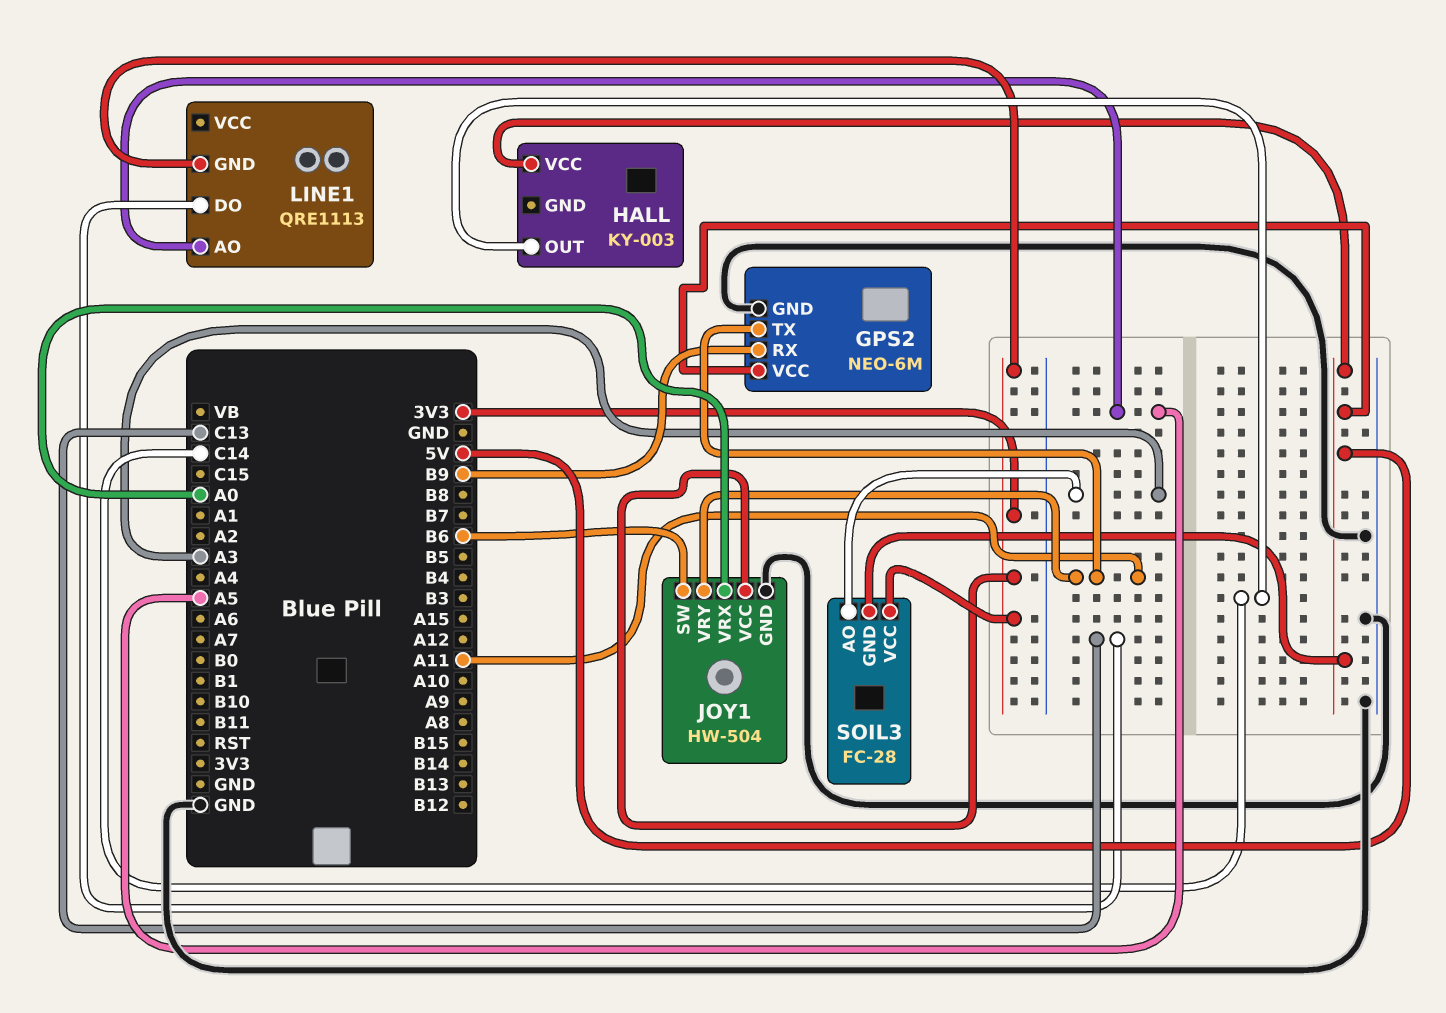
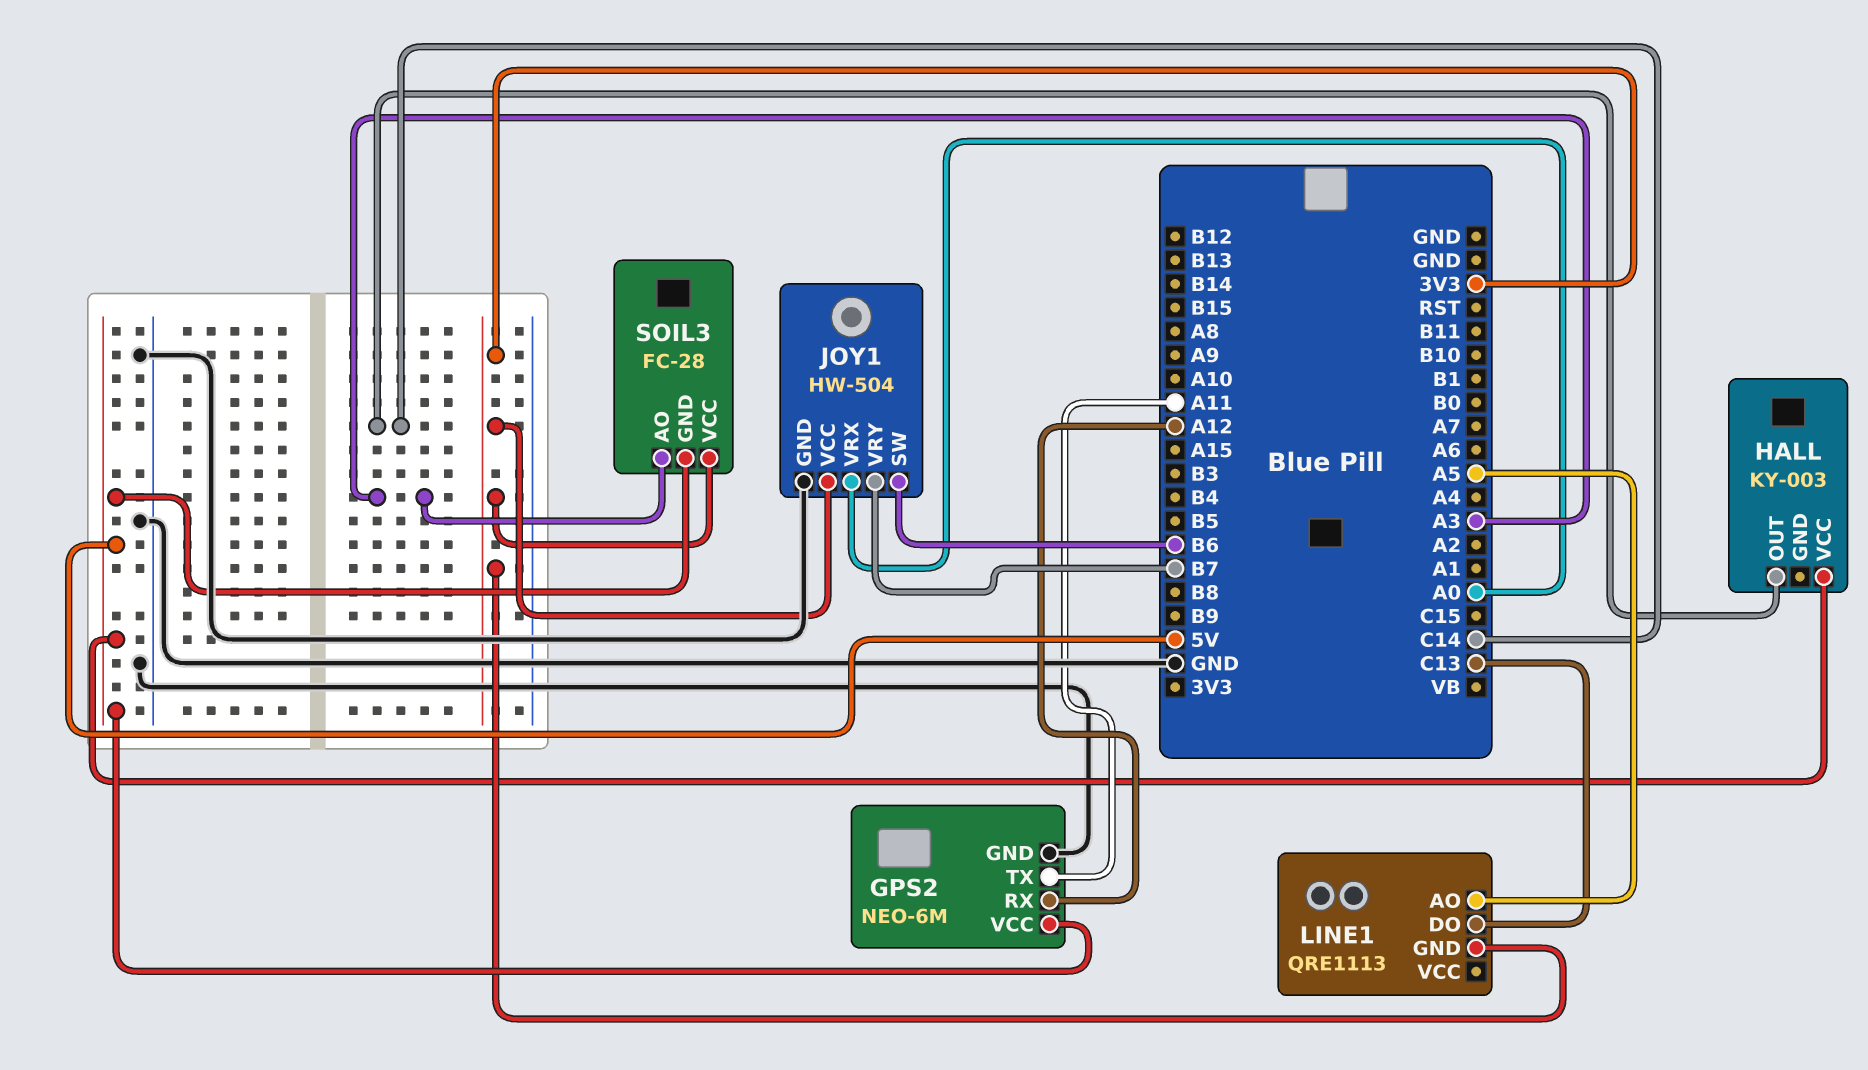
GPS2 pin RX: B9 -> A12
JOY1 pin VRY: A11 -> B7

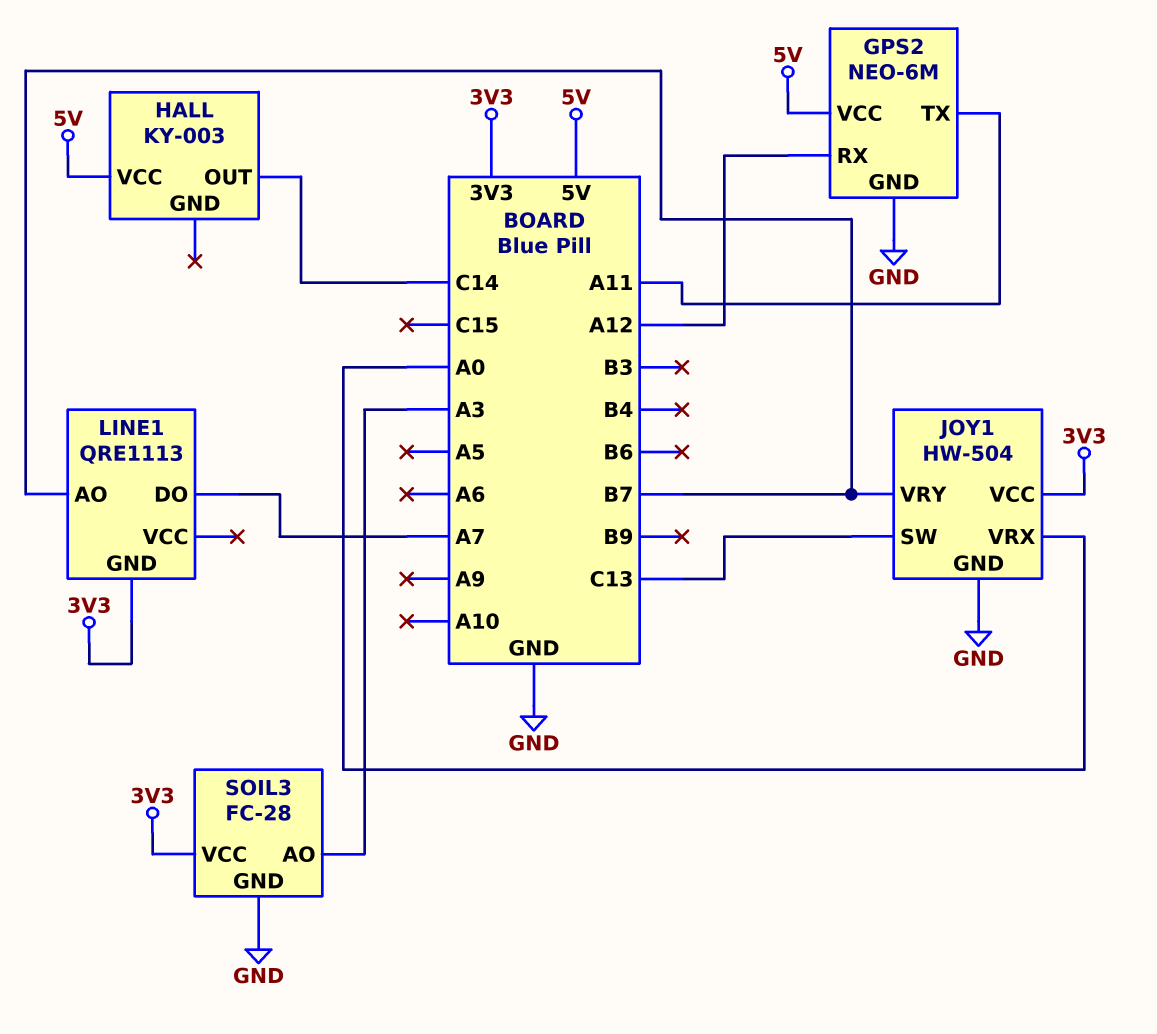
JOY1 pin SW: B6 -> C13
LINE1 pin AO: A5 -> B7
LINE1 pin DO: C13 -> A7
SOIL3 pin GND: 5V -> GND

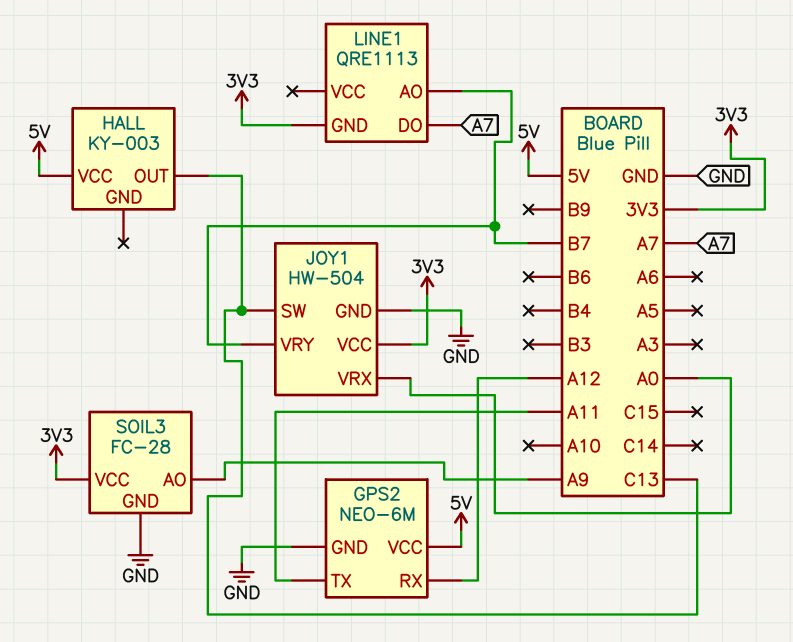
HALL pin OUT: C14 -> C13
SOIL3 pin AO: A3 -> A9

